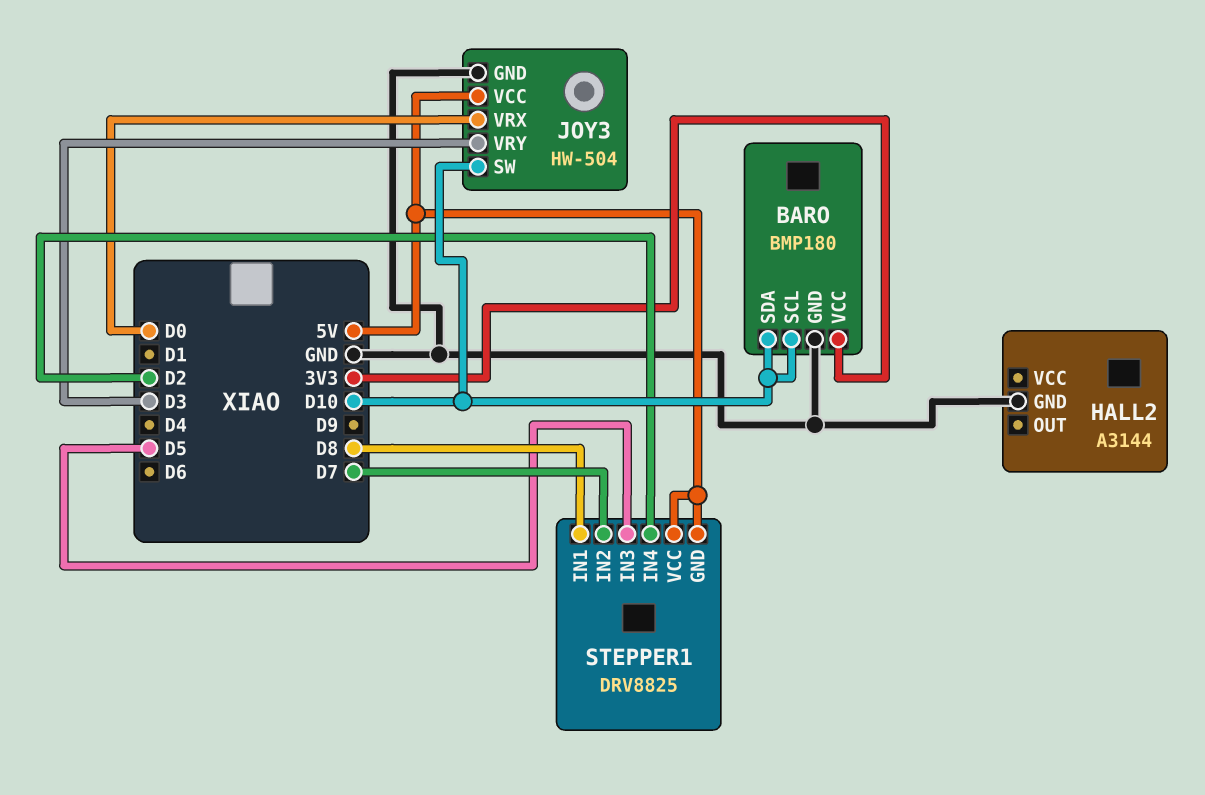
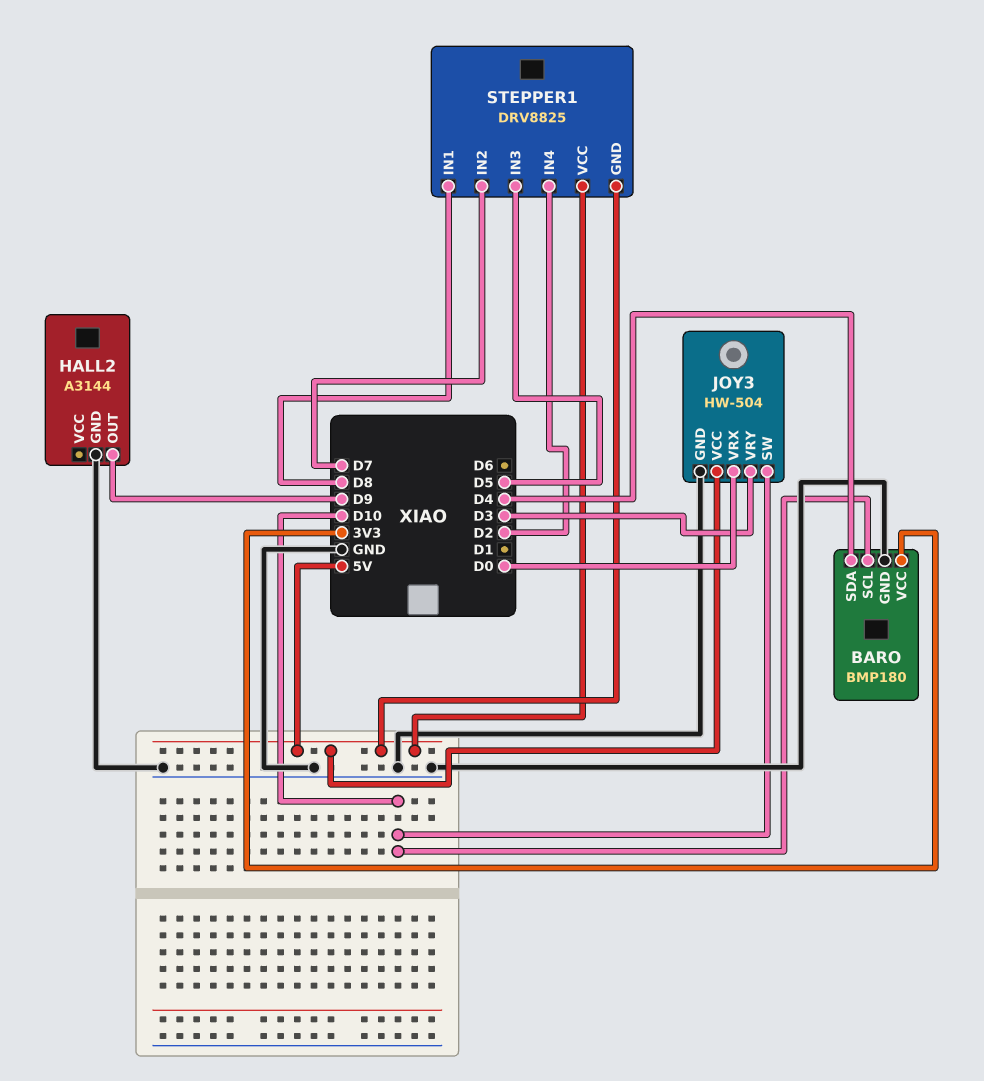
BARO pin SDA: D10 -> D4
HALL2 pin OUT: none -> D9

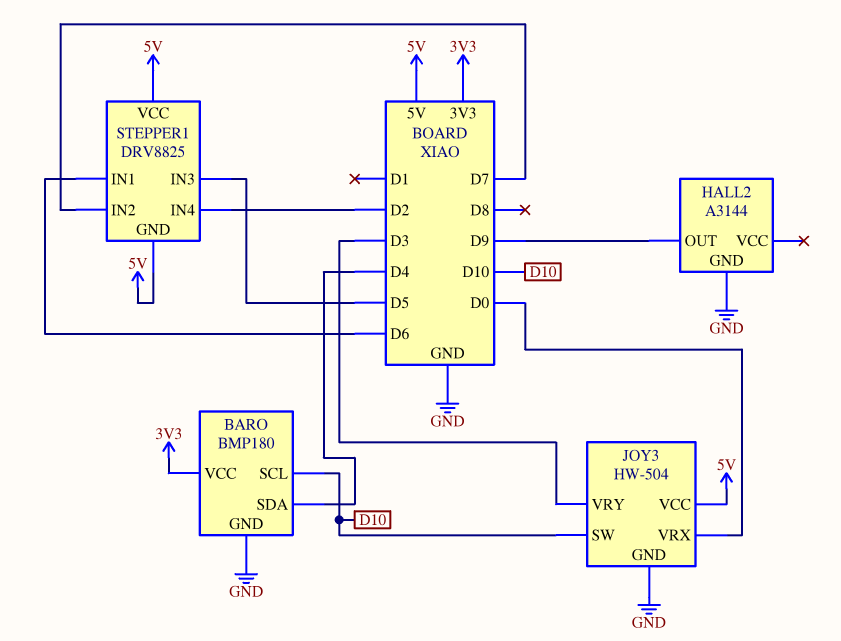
STEPPER1 pin IN1: D8 -> D6

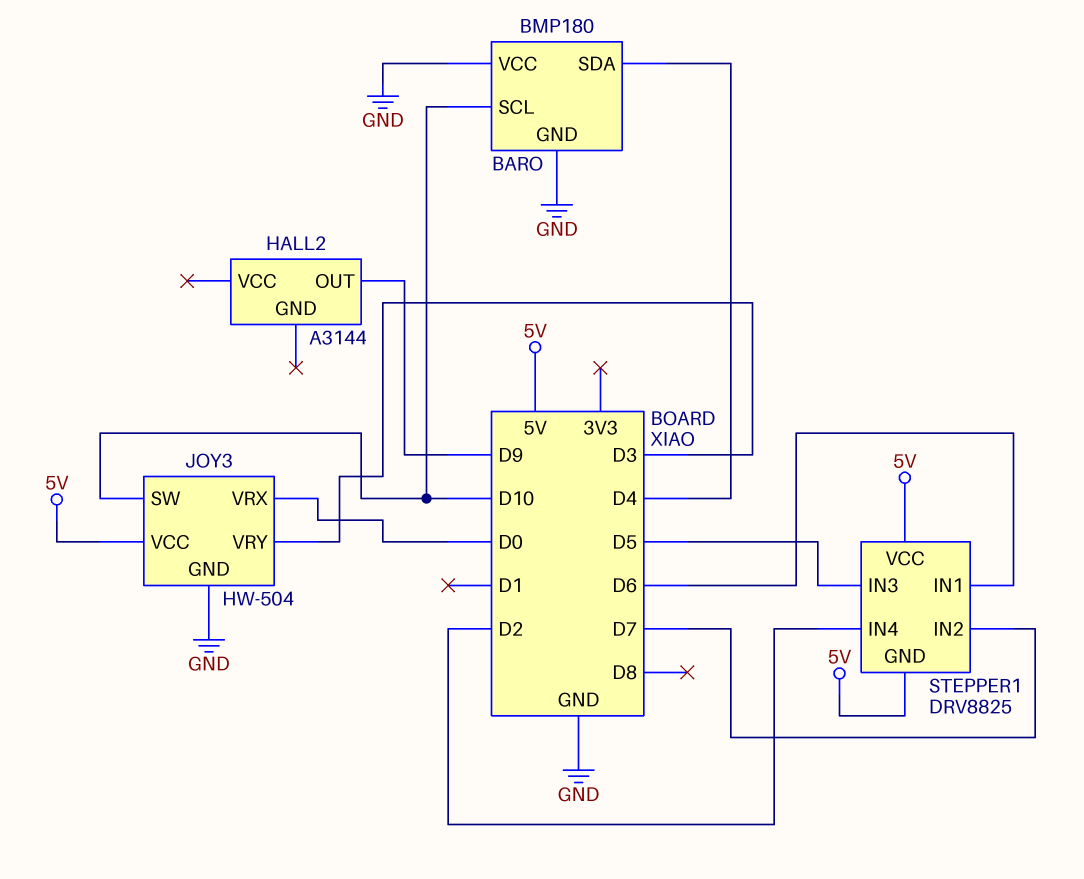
BARO pin VCC: 3V3 -> GND
HALL2 pin GND: GND -> none

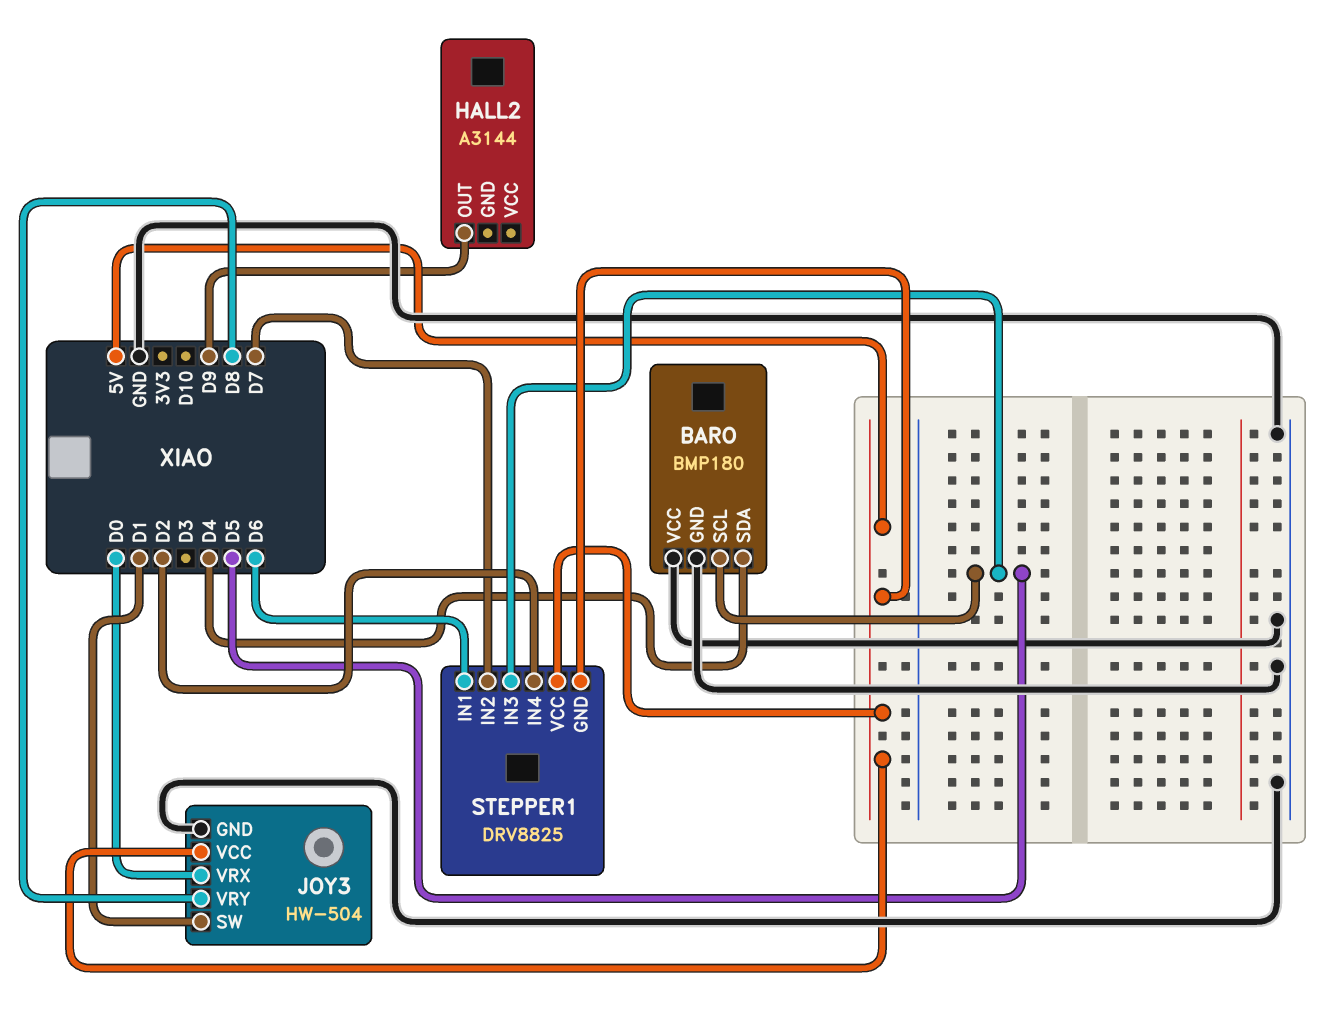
BARO pin SCL: D10 -> D5
JOY3 pin SW: D10 -> D1
JOY3 pin VRY: D3 -> D8

